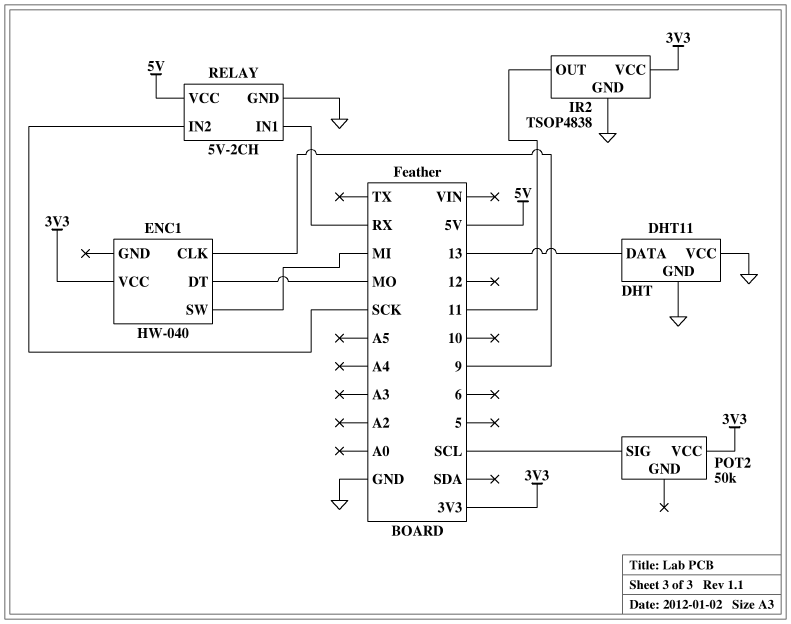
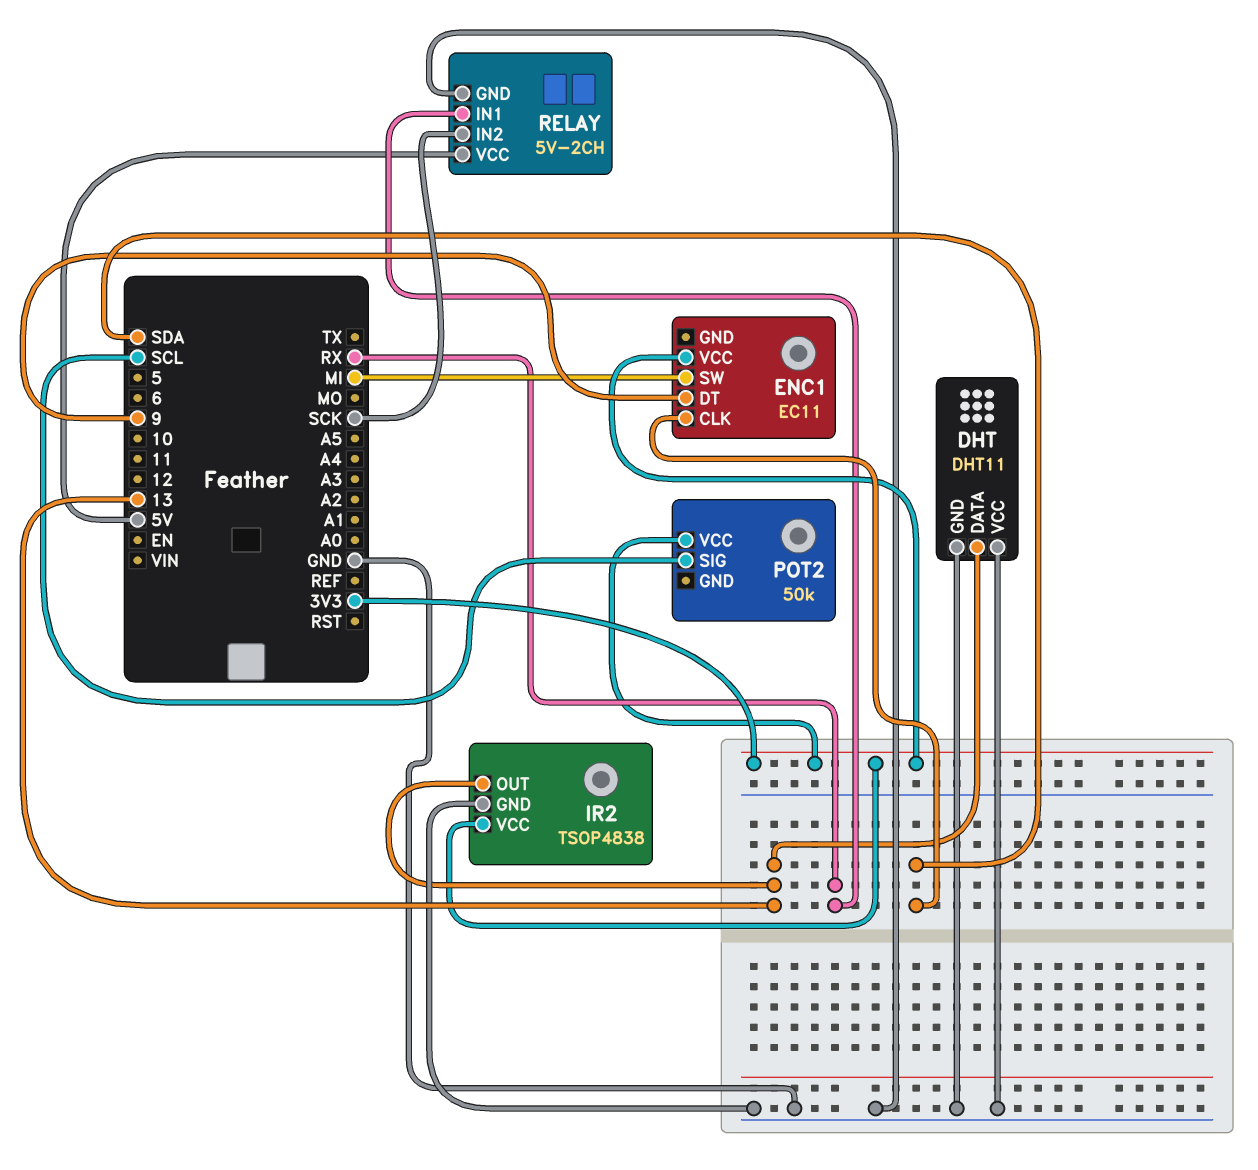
ENC1: HW-040 -> EC11
ENC1 pin CLK: 9 -> SDA
ENC1 pin DT: MO -> 9
IR2 pin OUT: 11 -> 13

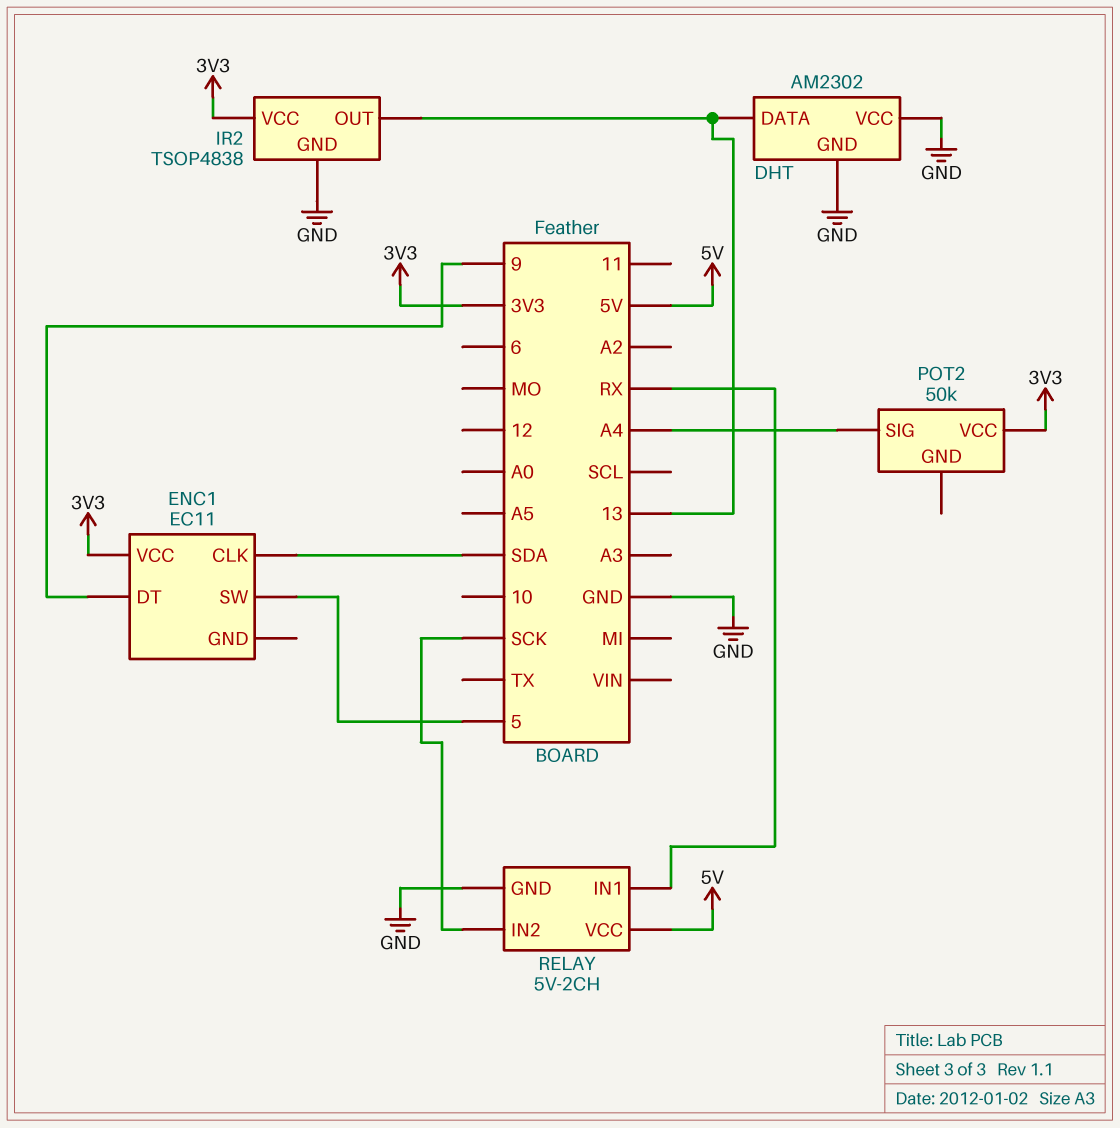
DHT: DHT11 -> AM2302
ENC1 pin SW: MI -> 5
POT2 pin SIG: SCL -> A4

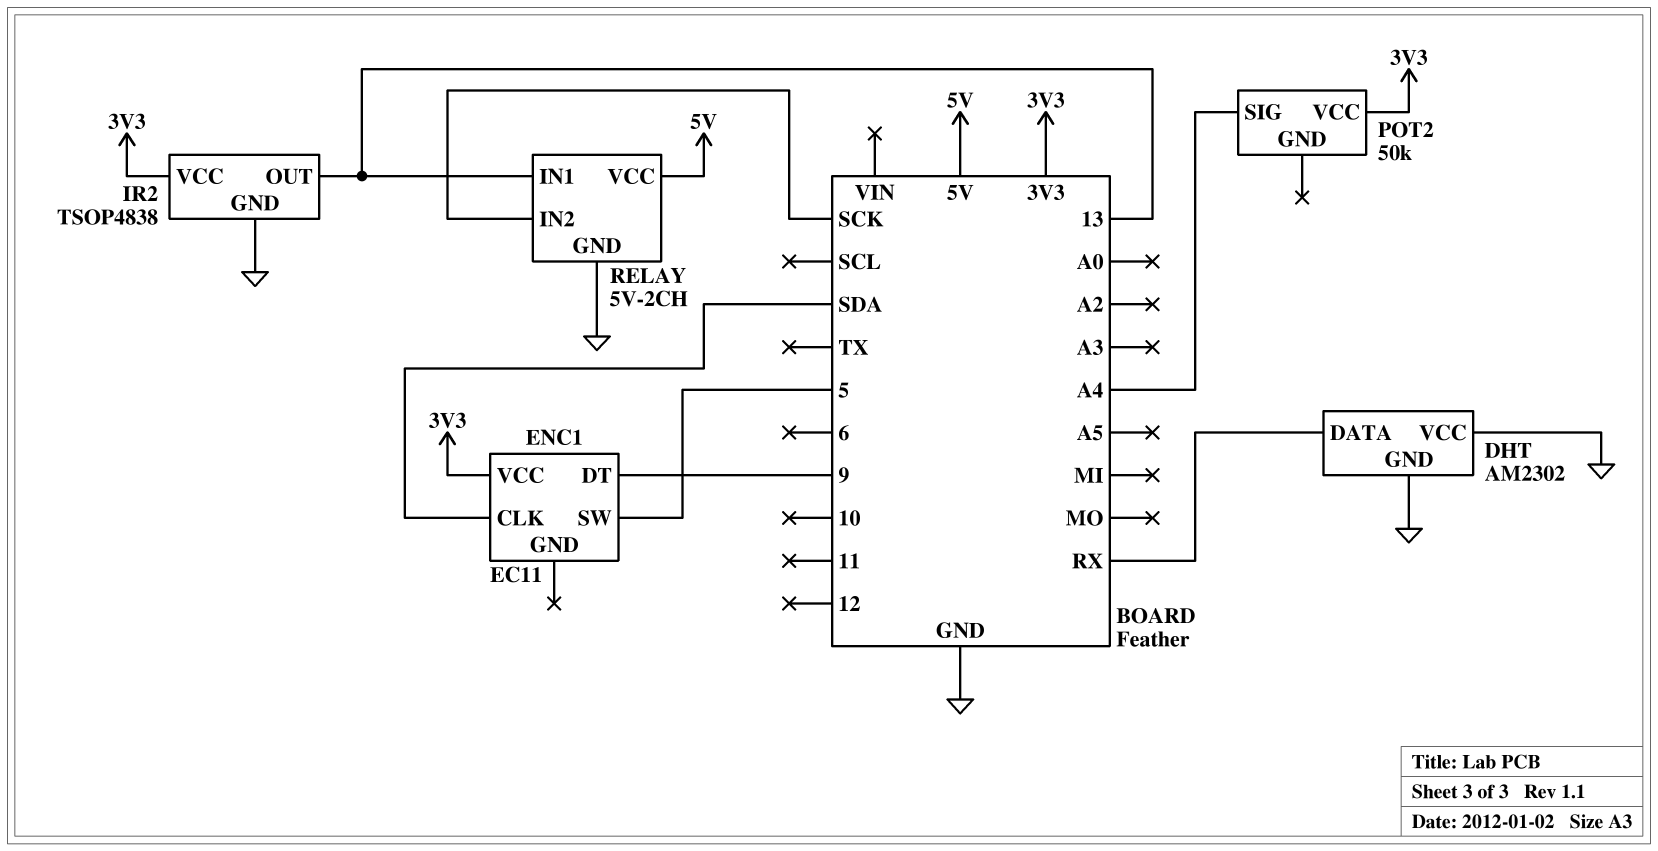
DHT pin DATA: 13 -> RX
RELAY pin IN1: RX -> 13

